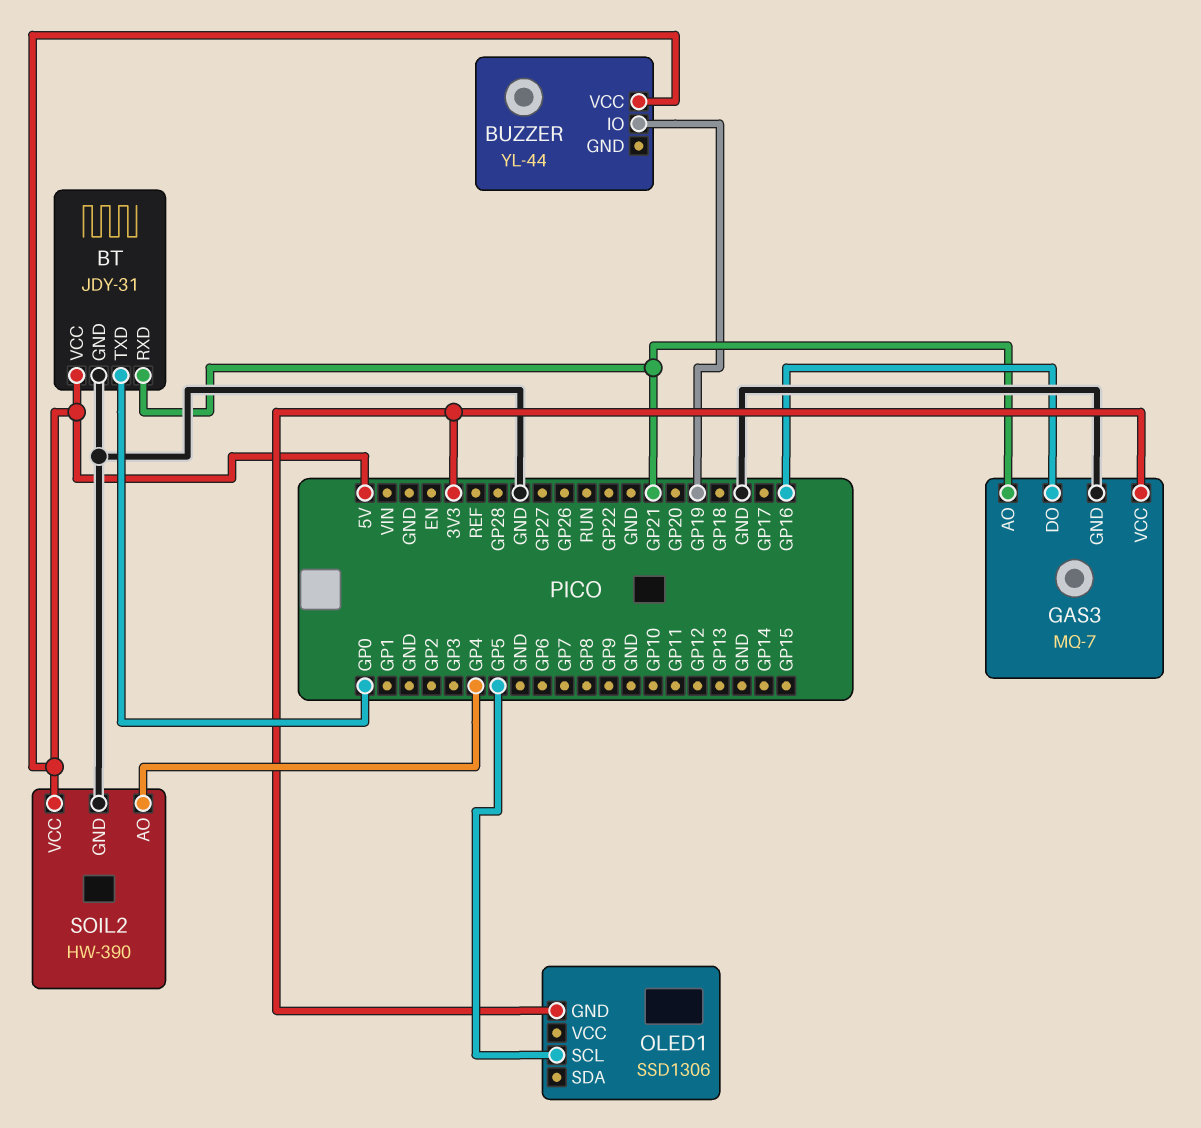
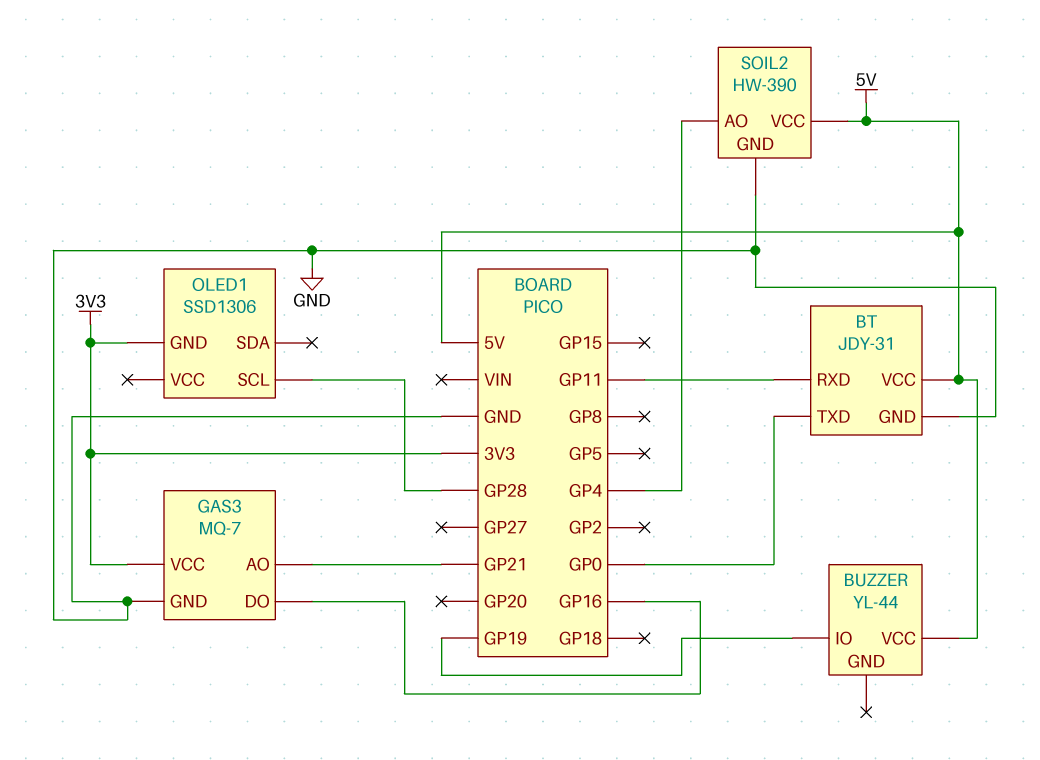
BT pin RXD: GP21 -> GP11
OLED1 pin SCL: GP5 -> GP28

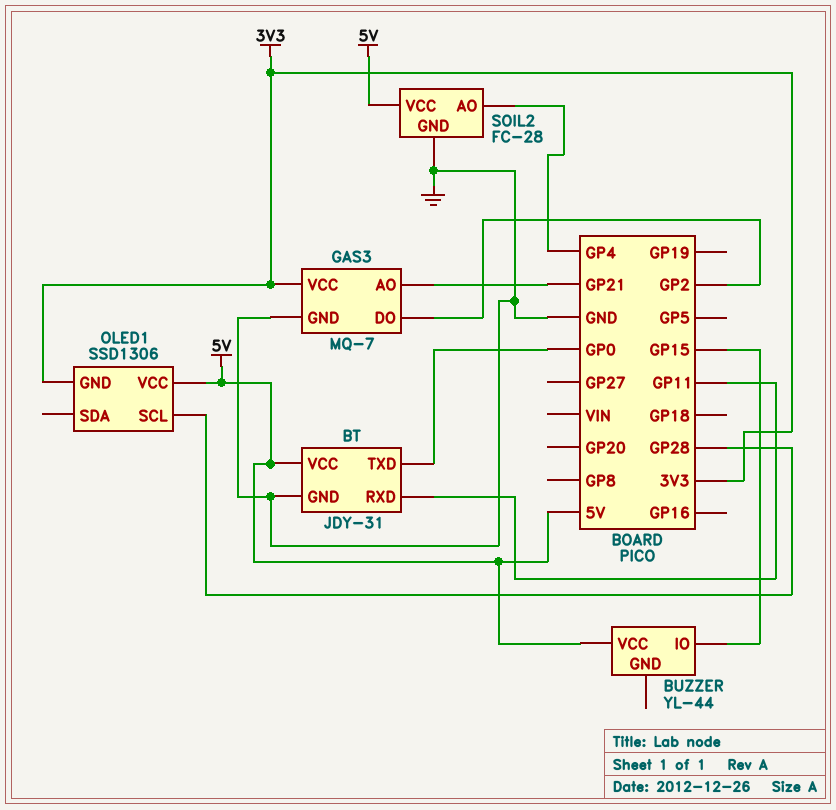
BUZZER pin IO: GP19 -> GP15
GAS3 pin DO: GP16 -> GP2
OLED1 pin VCC: none -> 5V
SOIL2: HW-390 -> FC-28

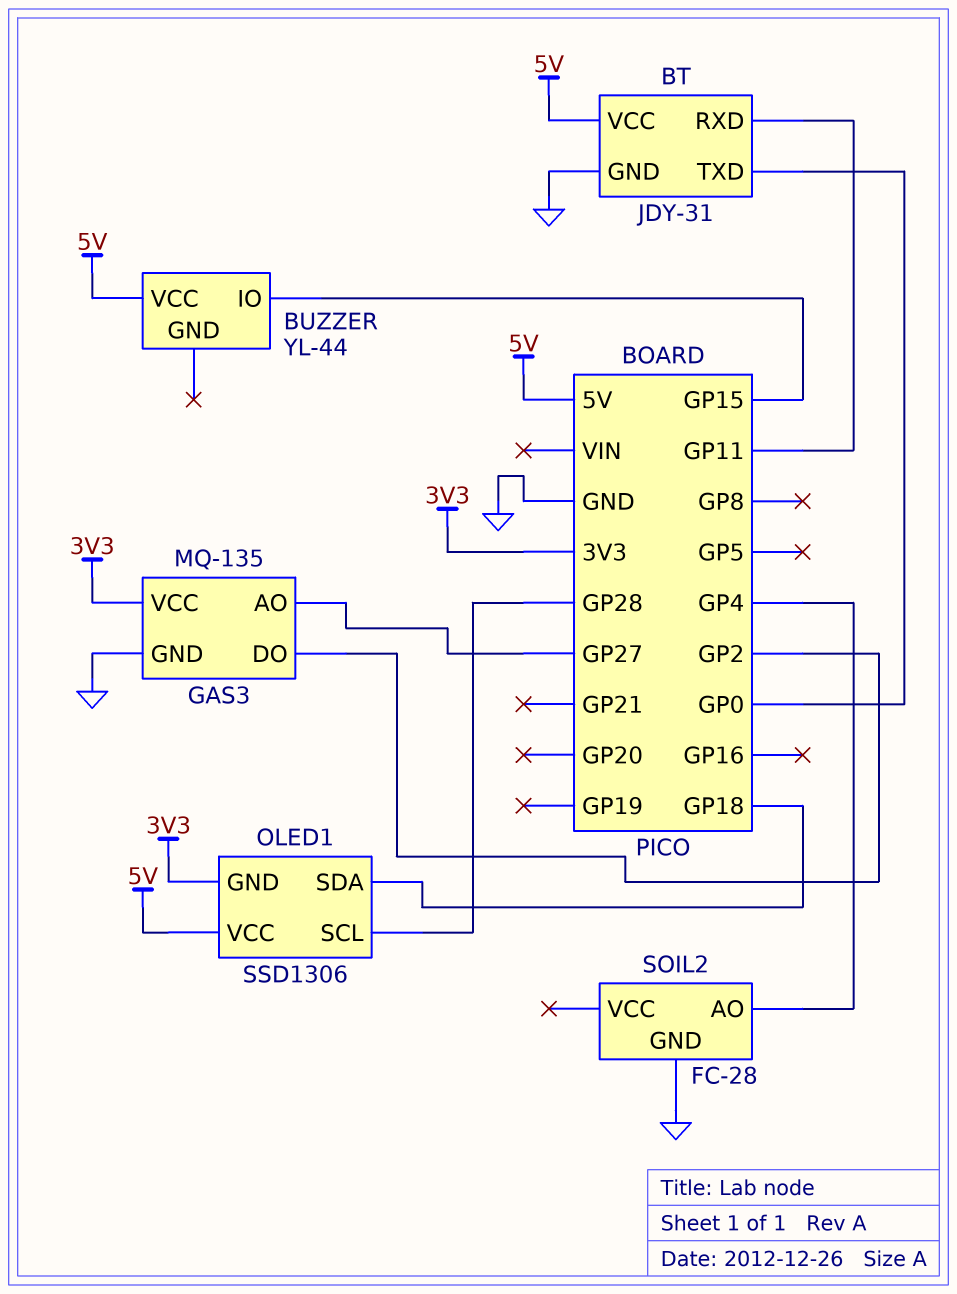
GAS3: MQ-7 -> MQ-135
GAS3 pin AO: GP21 -> GP27
OLED1 pin SDA: none -> GP18
SOIL2 pin VCC: 5V -> none

